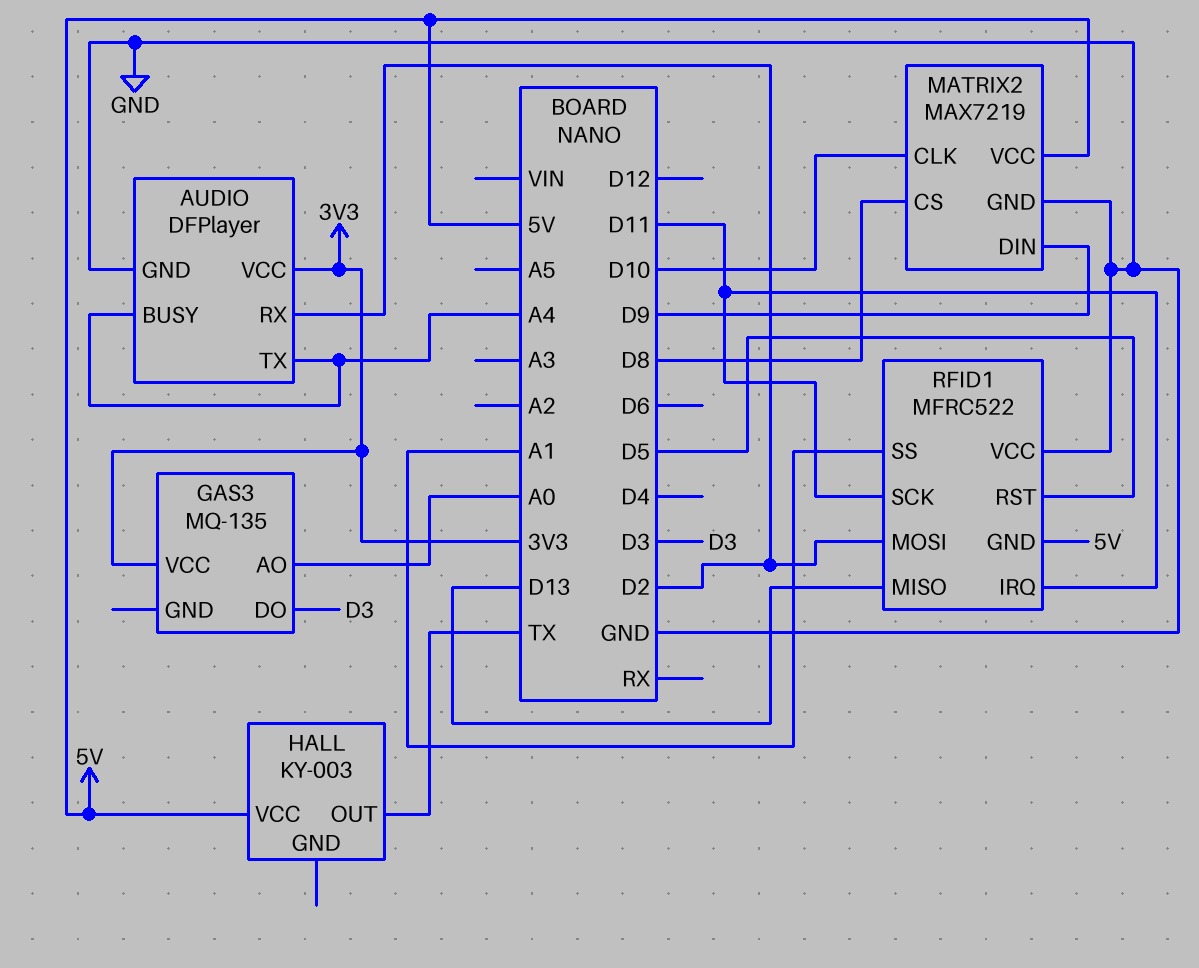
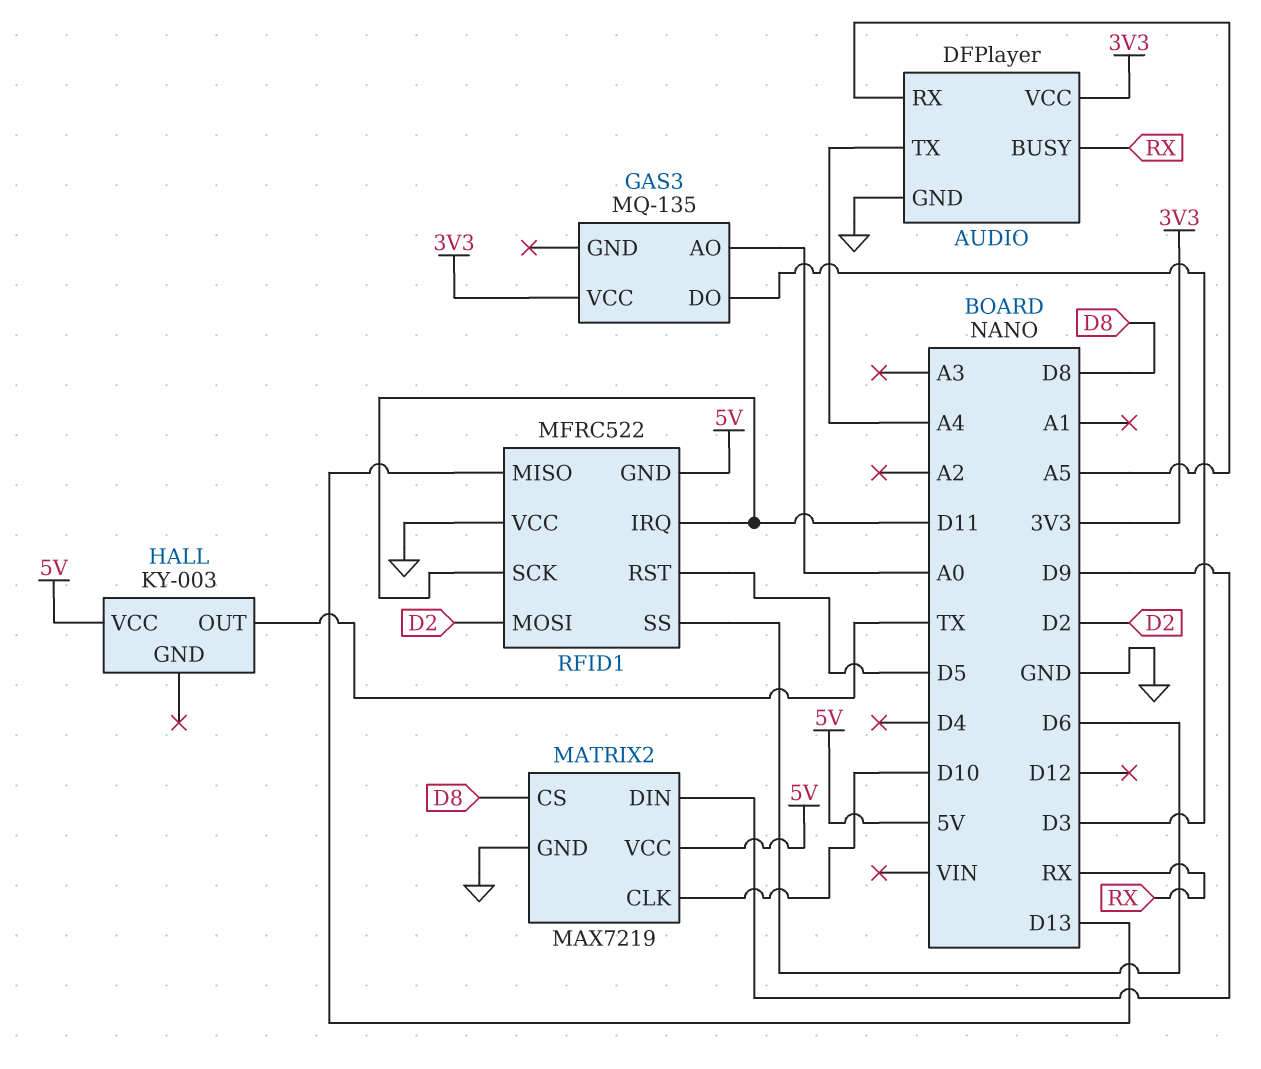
AUDIO pin BUSY: A4 -> RX
AUDIO pin RX: D2 -> A5
RFID1 pin SS: A1 -> D6

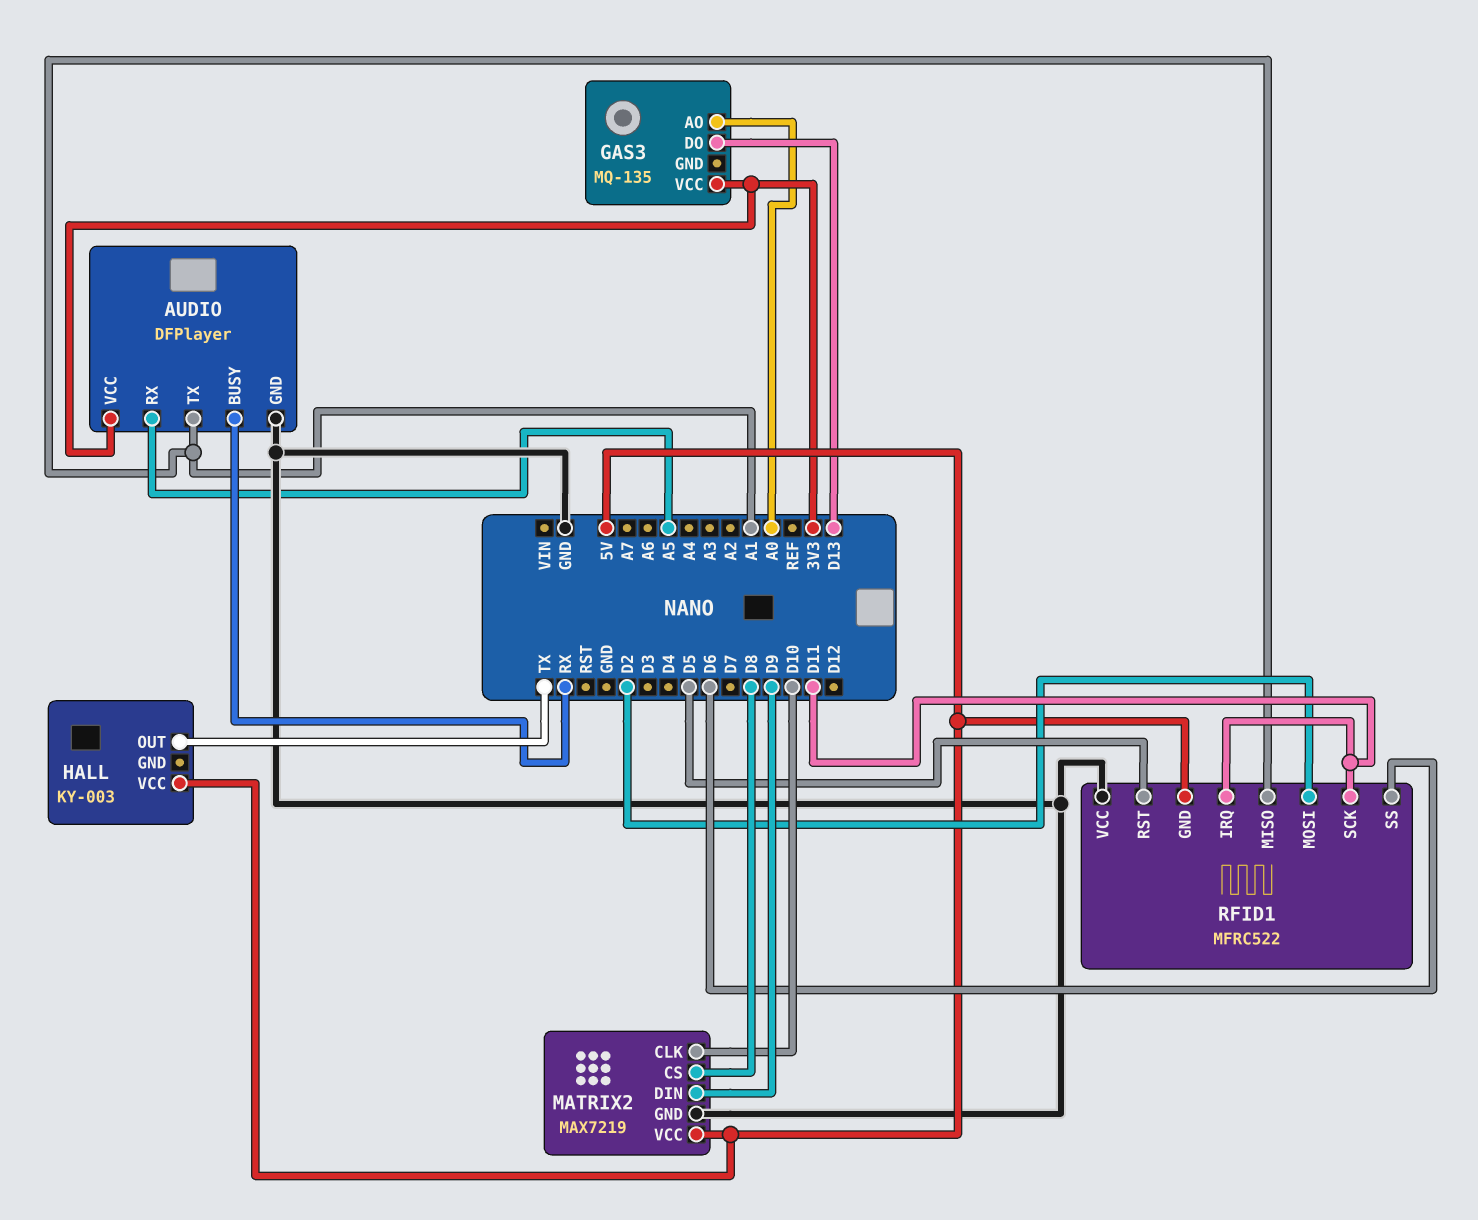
AUDIO pin TX: A4 -> A1
GAS3 pin DO: D3 -> D13
RFID1 pin MISO: D13 -> A1

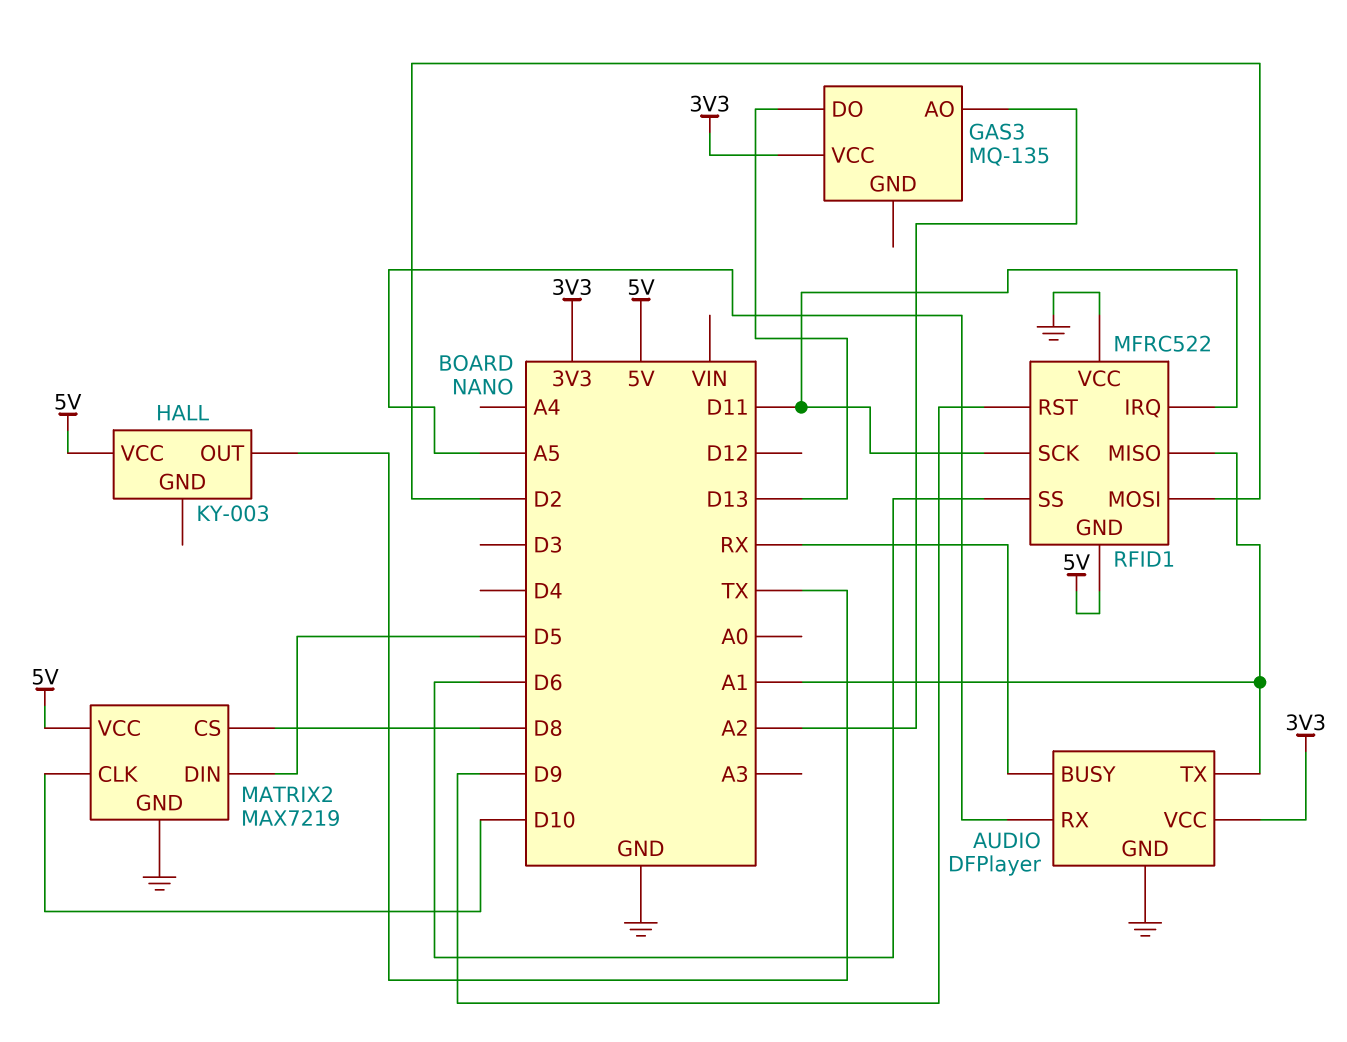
GAS3 pin AO: A0 -> A2
MATRIX2 pin DIN: D9 -> D5
RFID1 pin RST: D5 -> D9

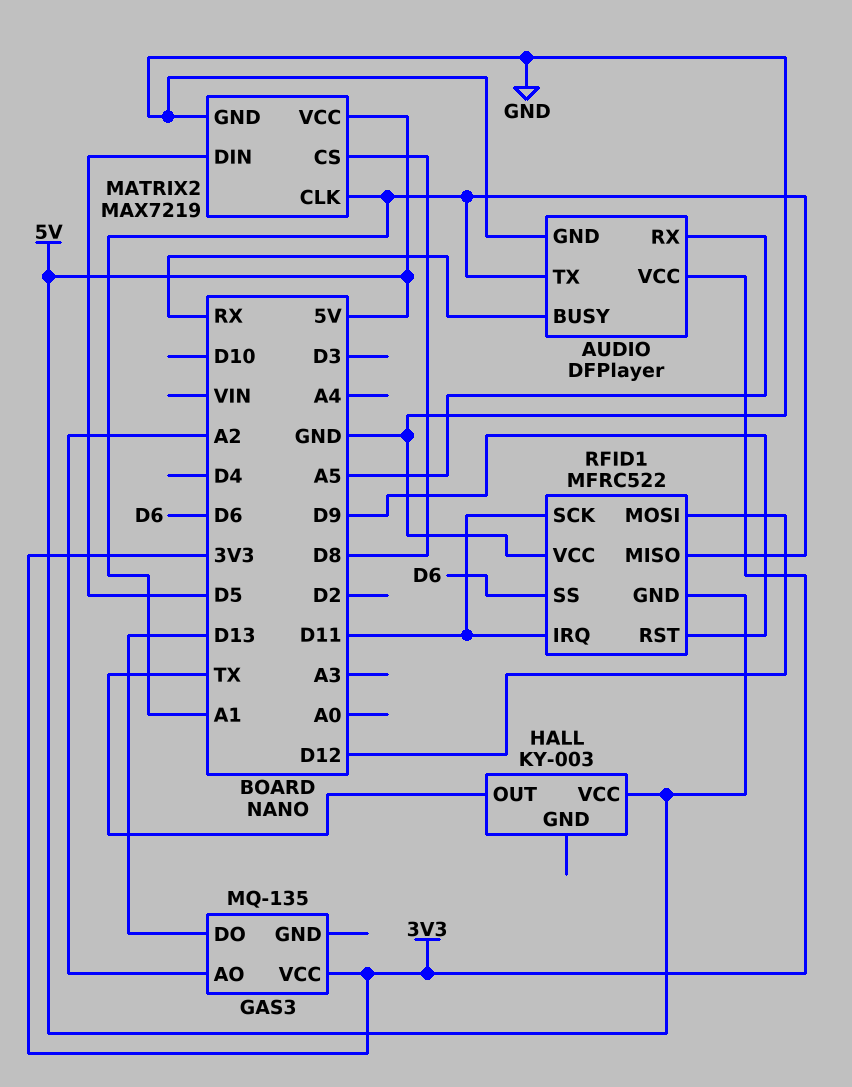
MATRIX2 pin CLK: D10 -> A1
RFID1 pin MOSI: D2 -> D12

